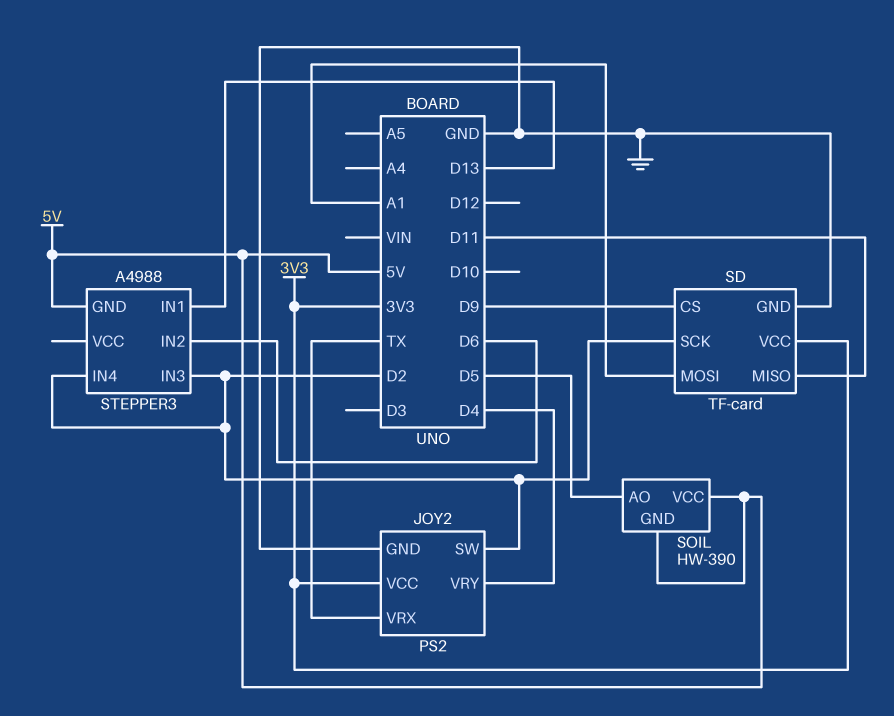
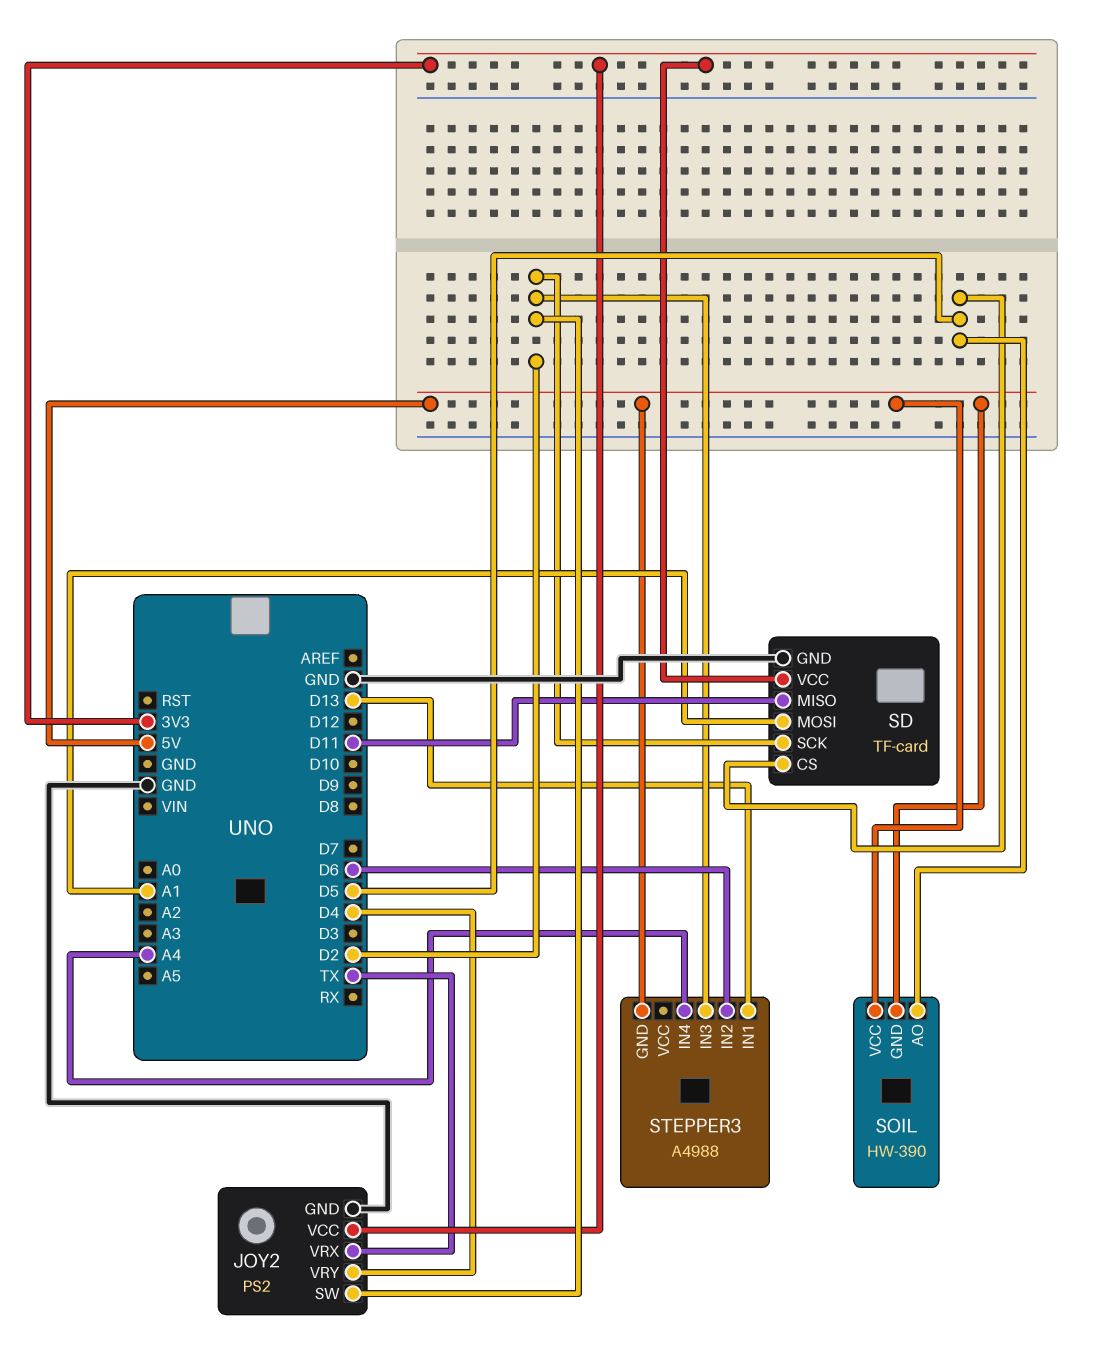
SD pin CS: D9 -> D5
STEPPER3 pin IN4: D2 -> A4

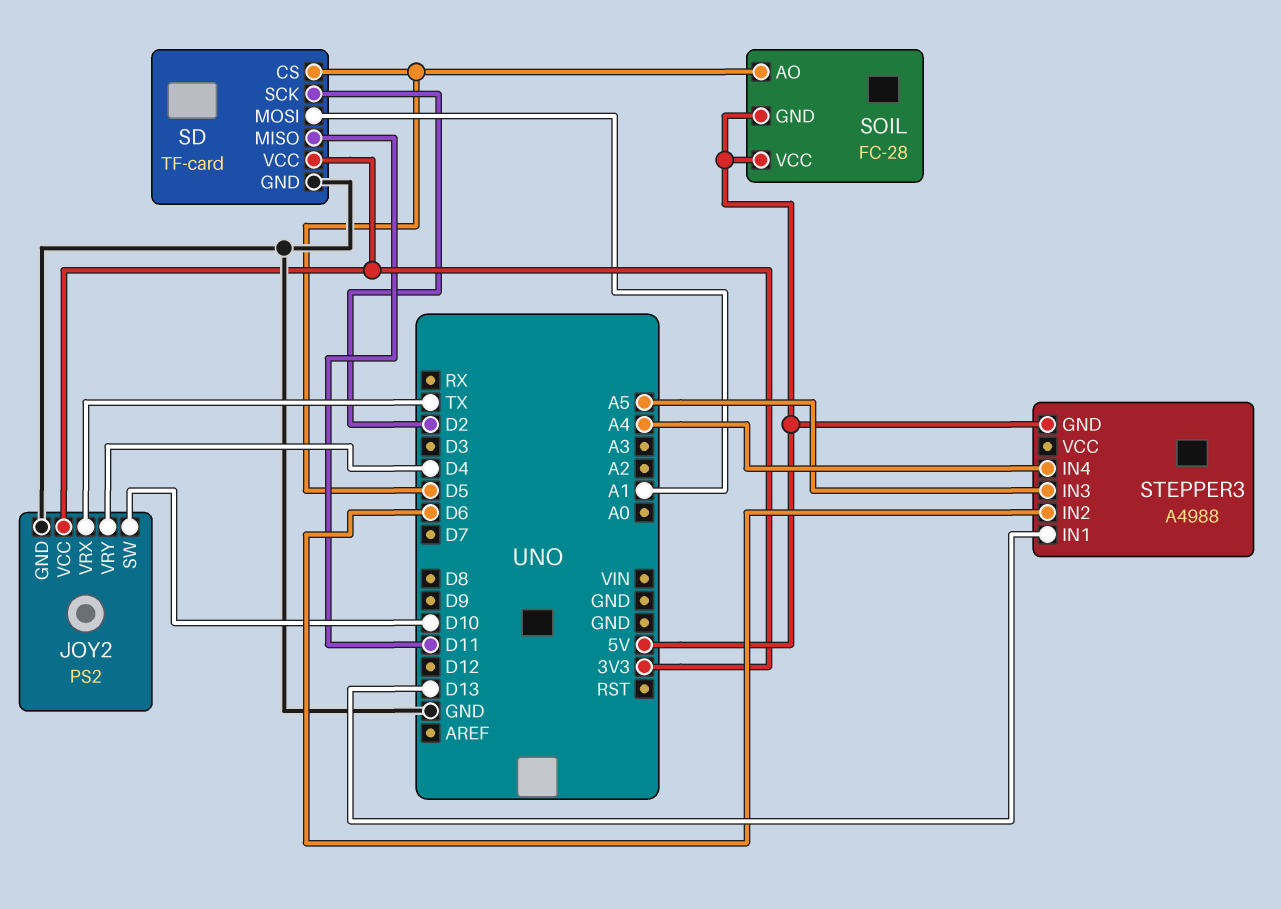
JOY2 pin SW: D2 -> D10
SOIL: HW-390 -> FC-28
STEPPER3 pin IN3: D2 -> A5

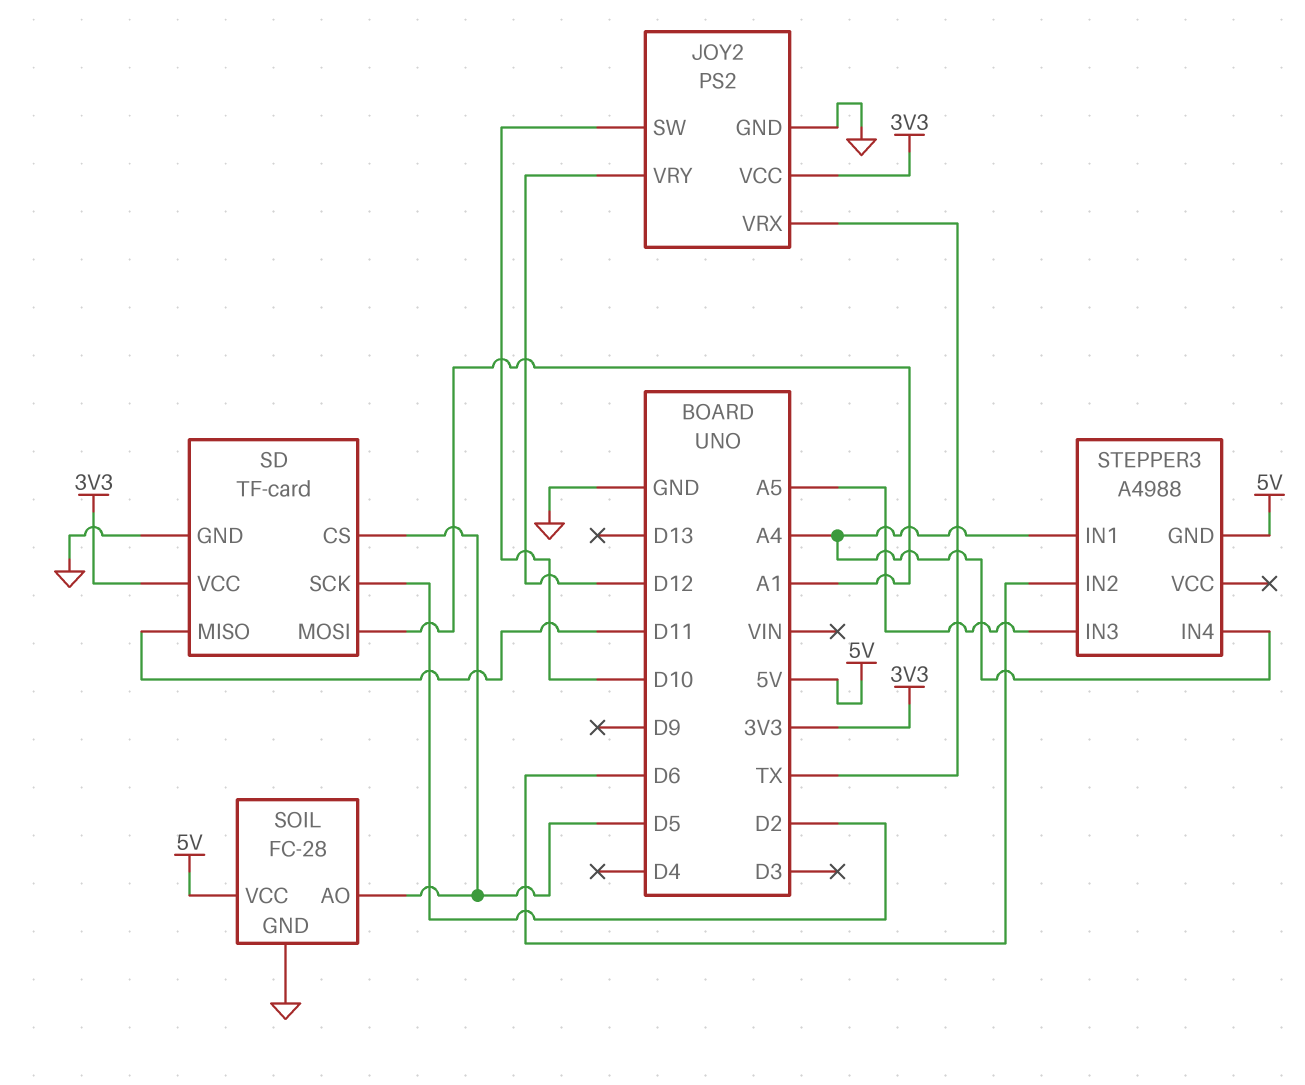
JOY2 pin VRY: D4 -> D12
SOIL pin GND: 5V -> GND
STEPPER3 pin IN1: D13 -> A4

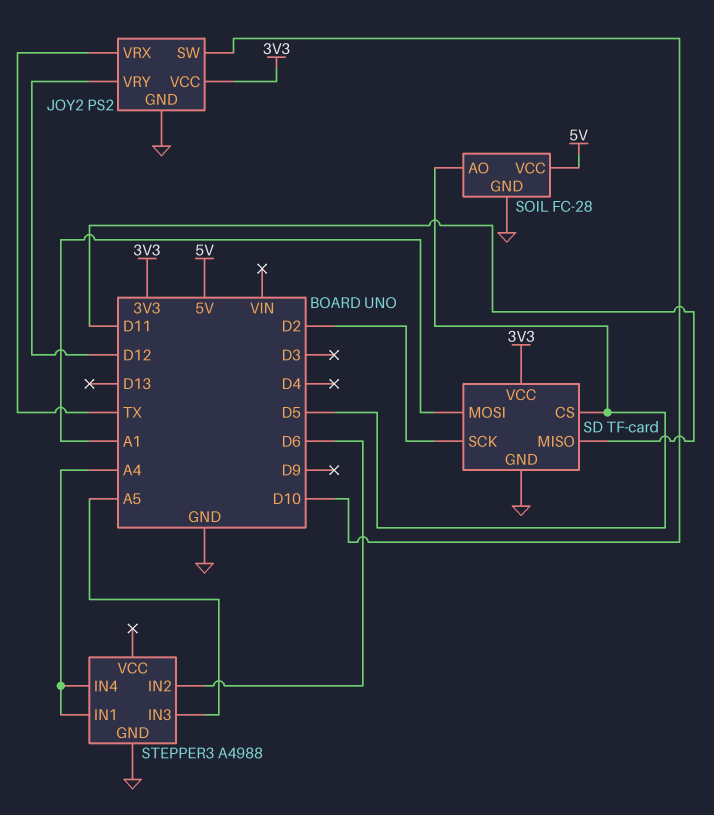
STEPPER3 pin GND: 5V -> GND

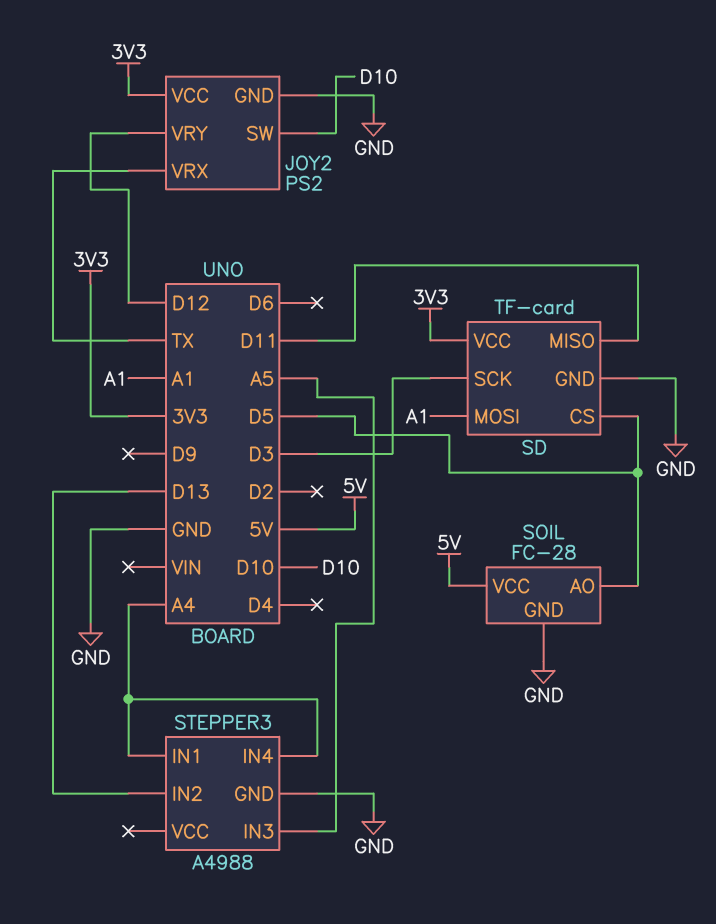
SD pin SCK: D2 -> D3
STEPPER3 pin IN2: D6 -> D13

